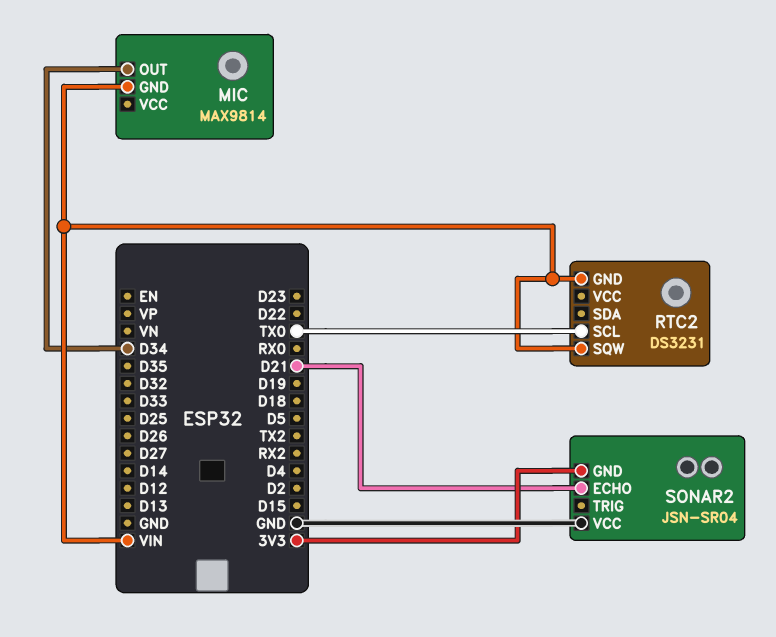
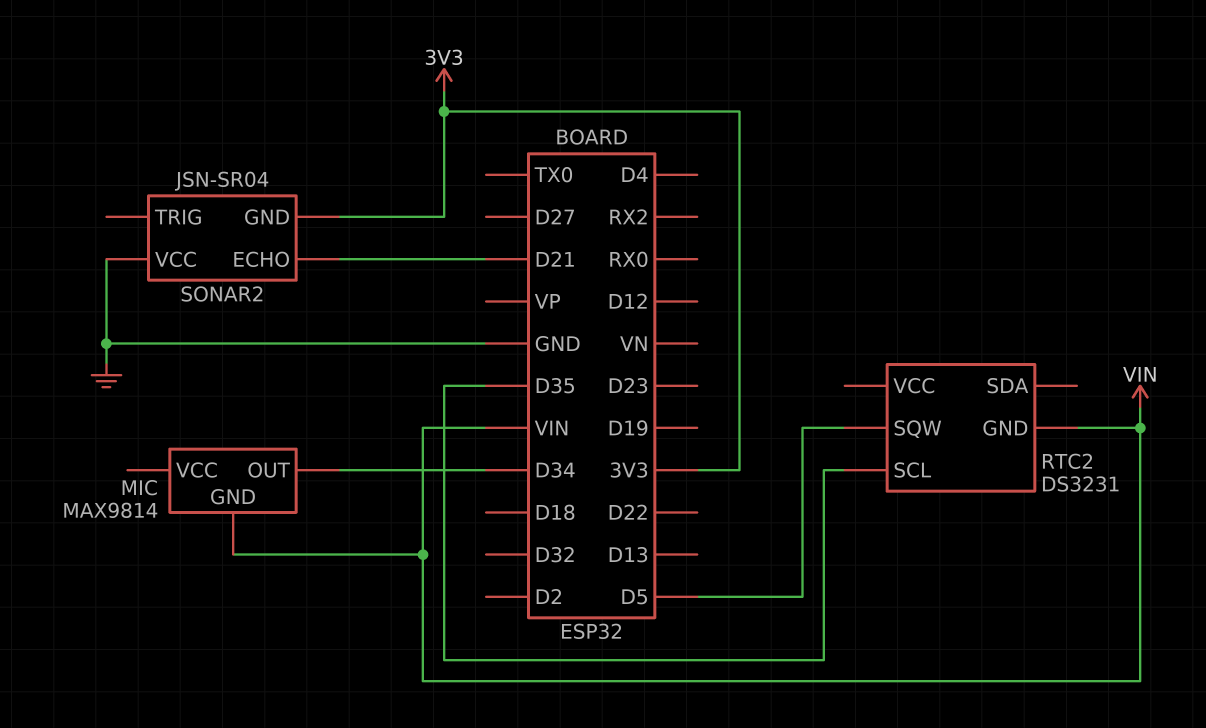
RTC2 pin SCL: TX0 -> D35
RTC2 pin SQW: VIN -> D5

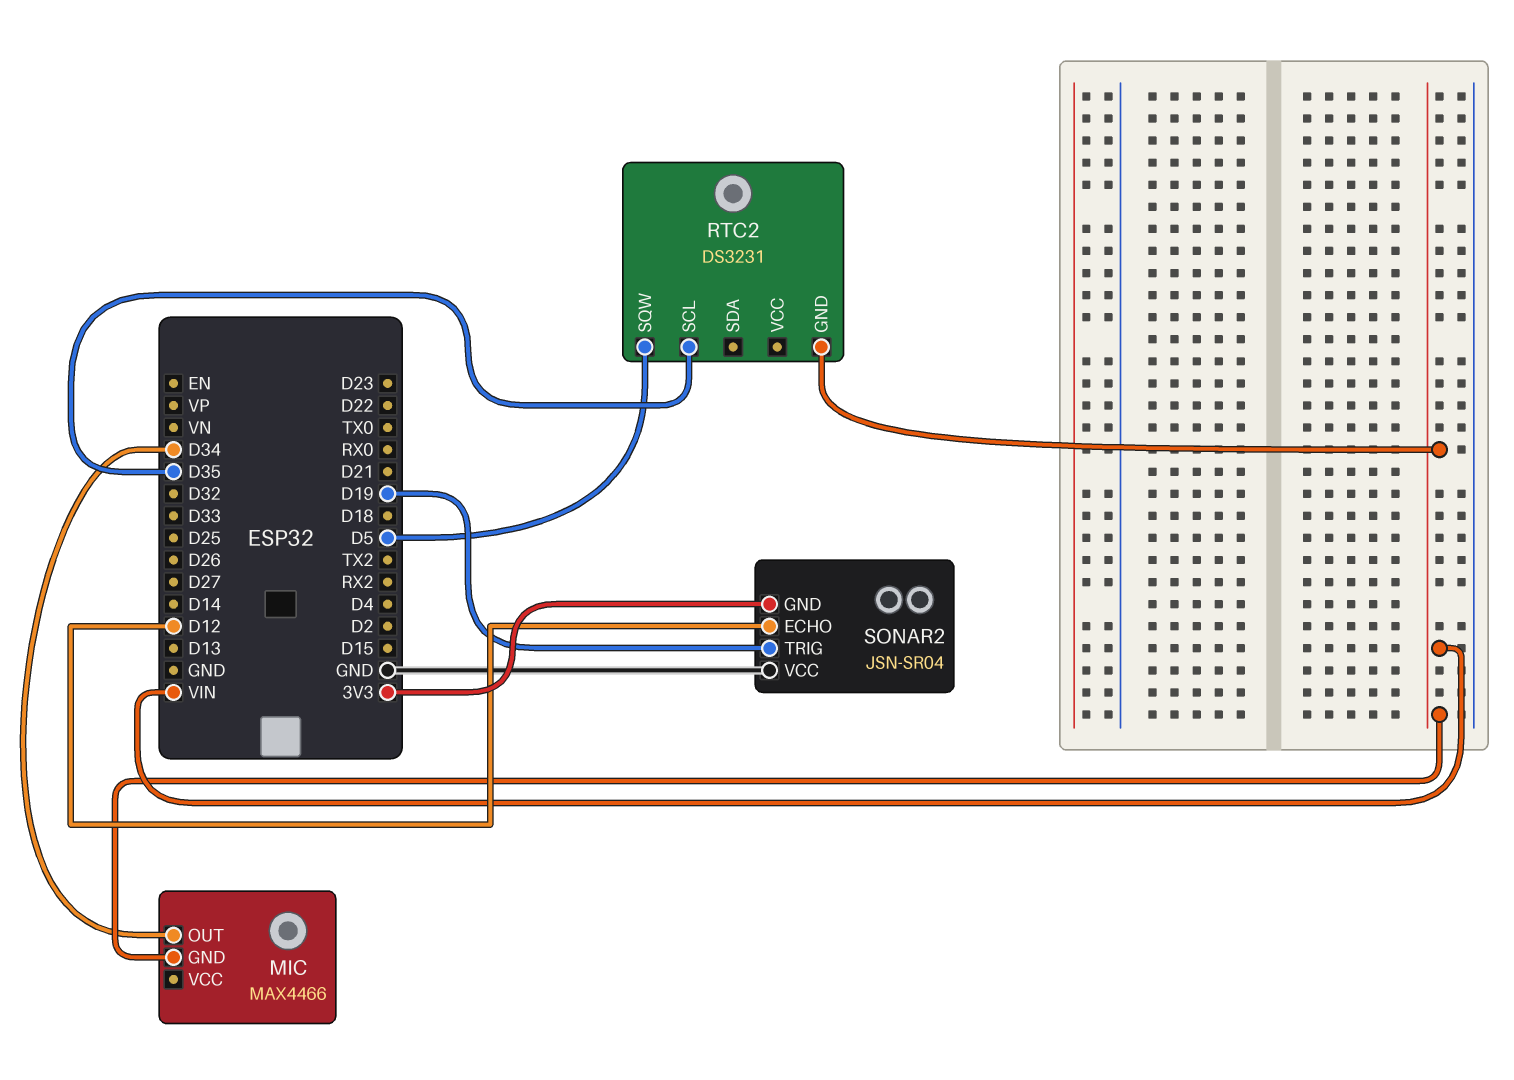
MIC: MAX9814 -> MAX4466
SONAR2 pin ECHO: D21 -> D12
SONAR2 pin TRIG: none -> D19

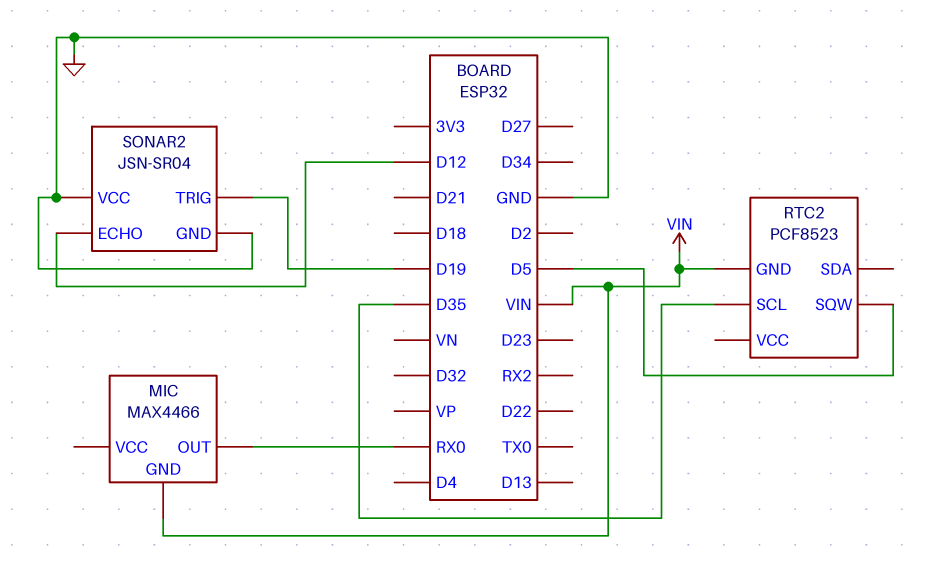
MIC pin OUT: D34 -> RX0
RTC2: DS3231 -> PCF8523
SONAR2 pin GND: 3V3 -> GND

